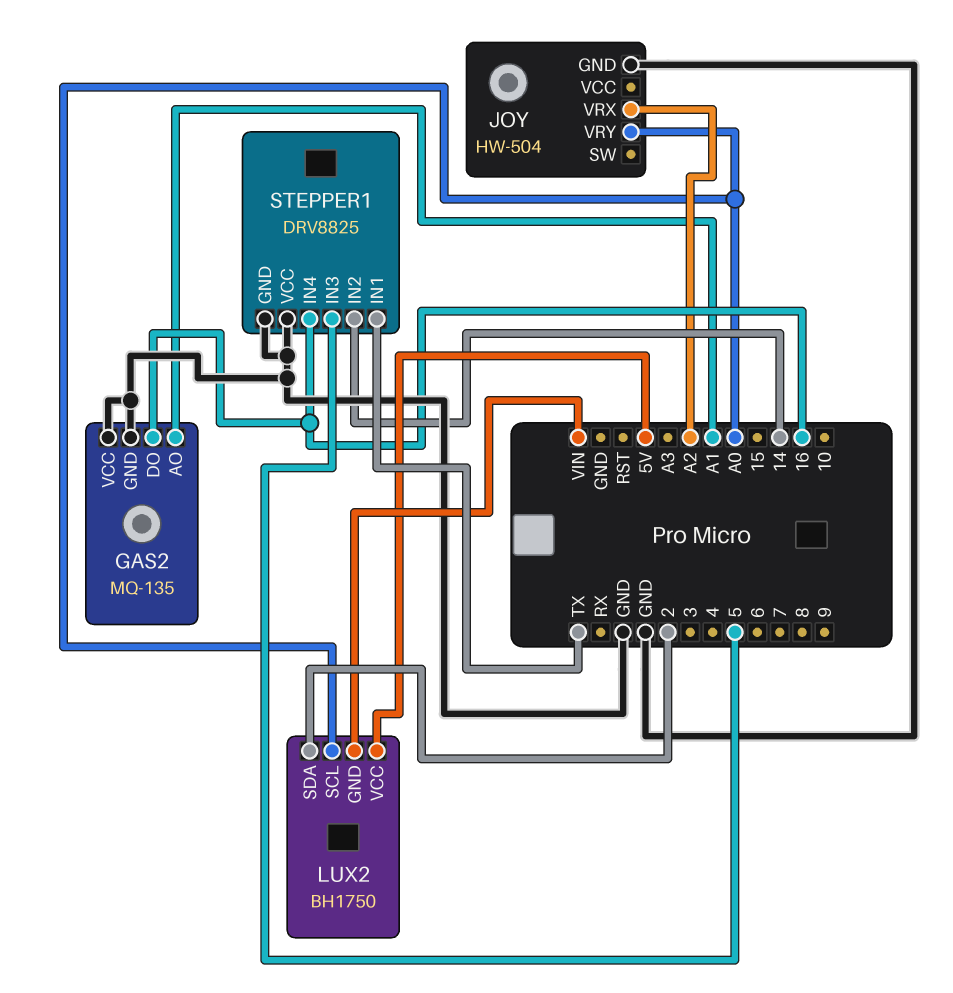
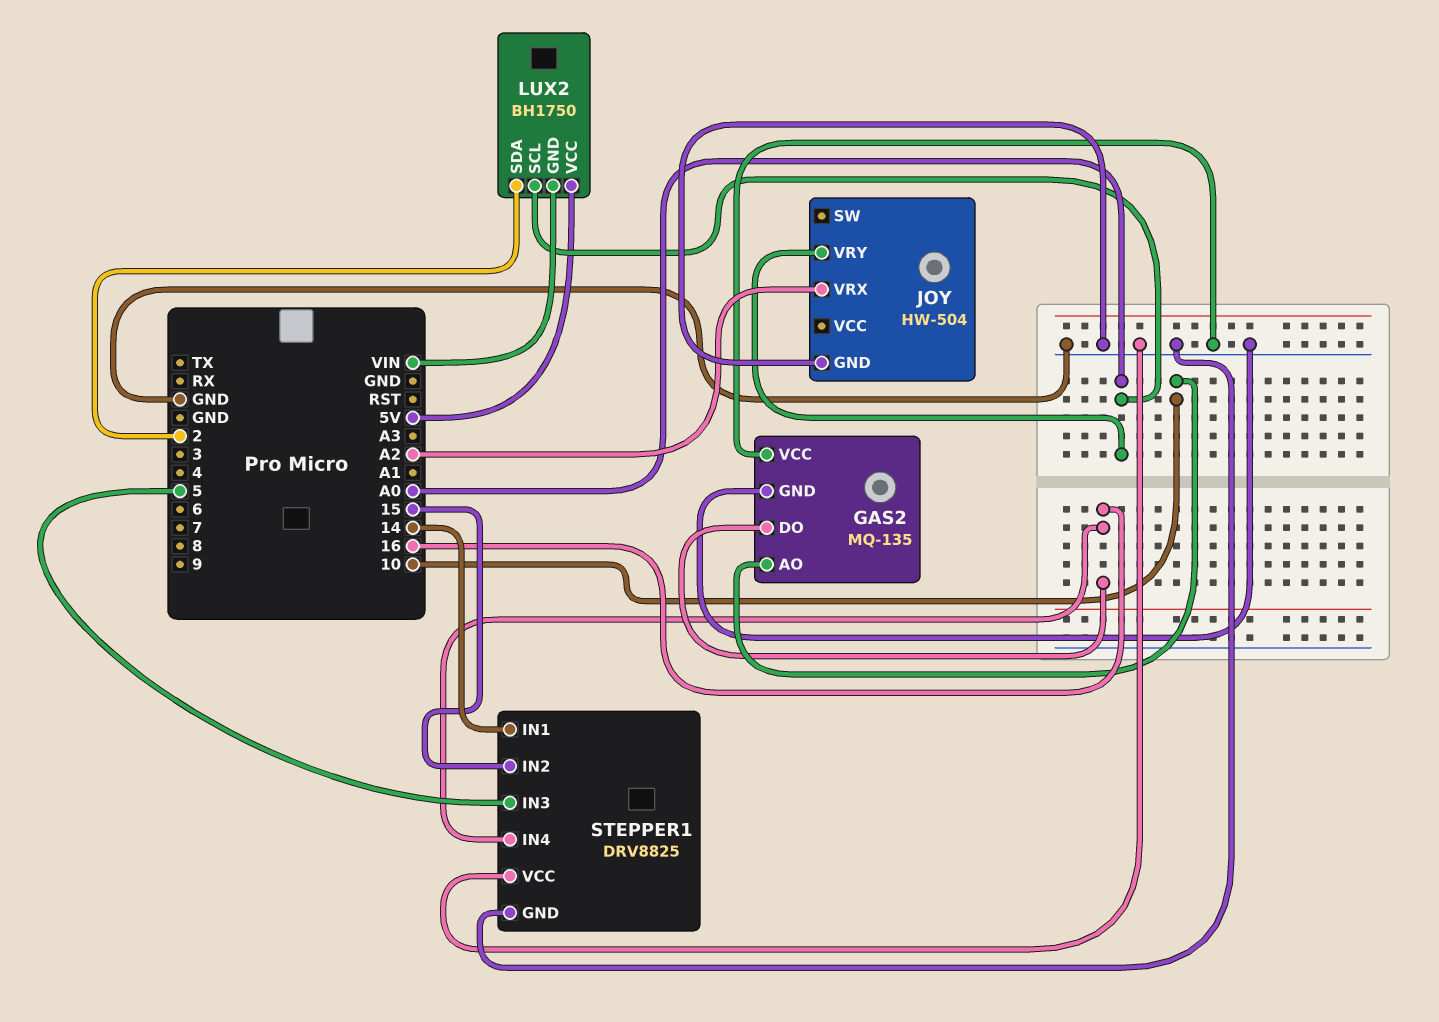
GAS2 pin AO: A1 -> 10
STEPPER1 pin IN1: TX -> 14
STEPPER1 pin IN2: 14 -> 15

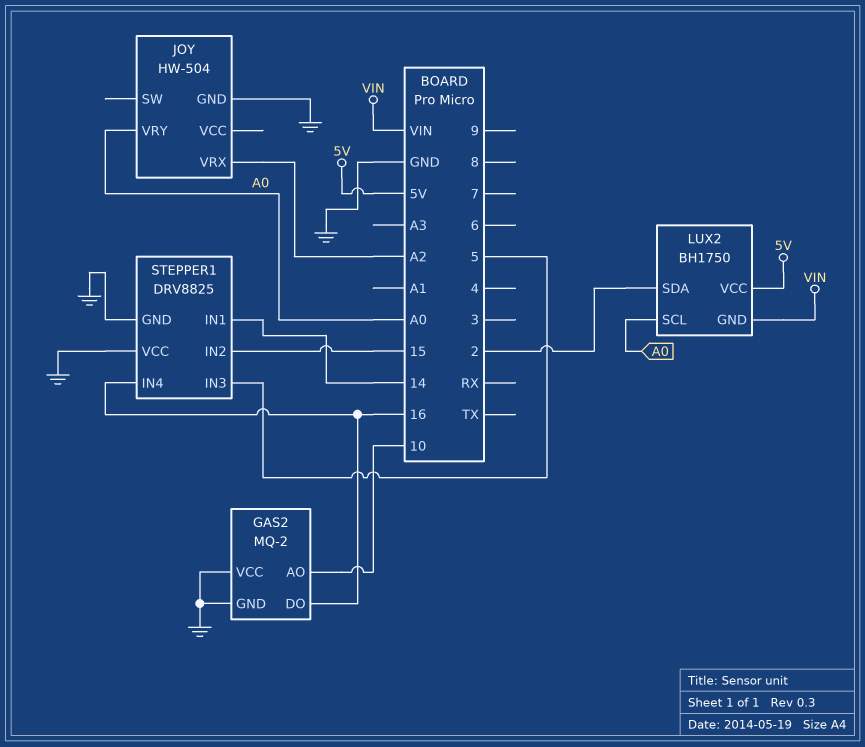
GAS2: MQ-135 -> MQ-2

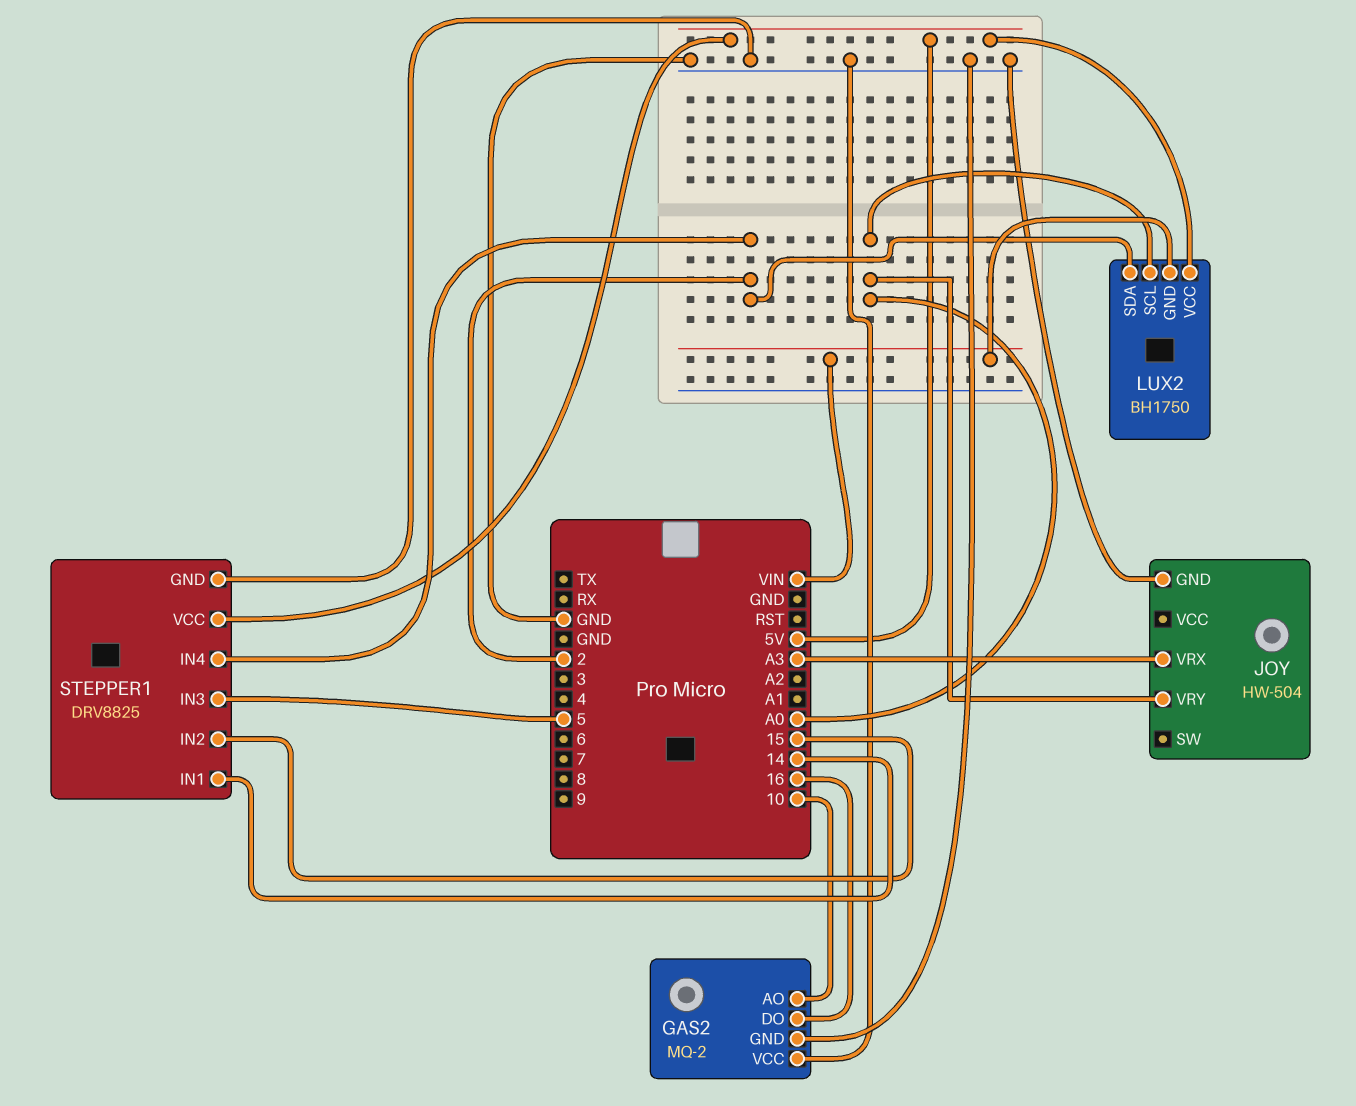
JOY pin VRX: A2 -> A3
STEPPER1 pin IN4: 16 -> 2
STEPPER1 pin VCC: GND -> 5V

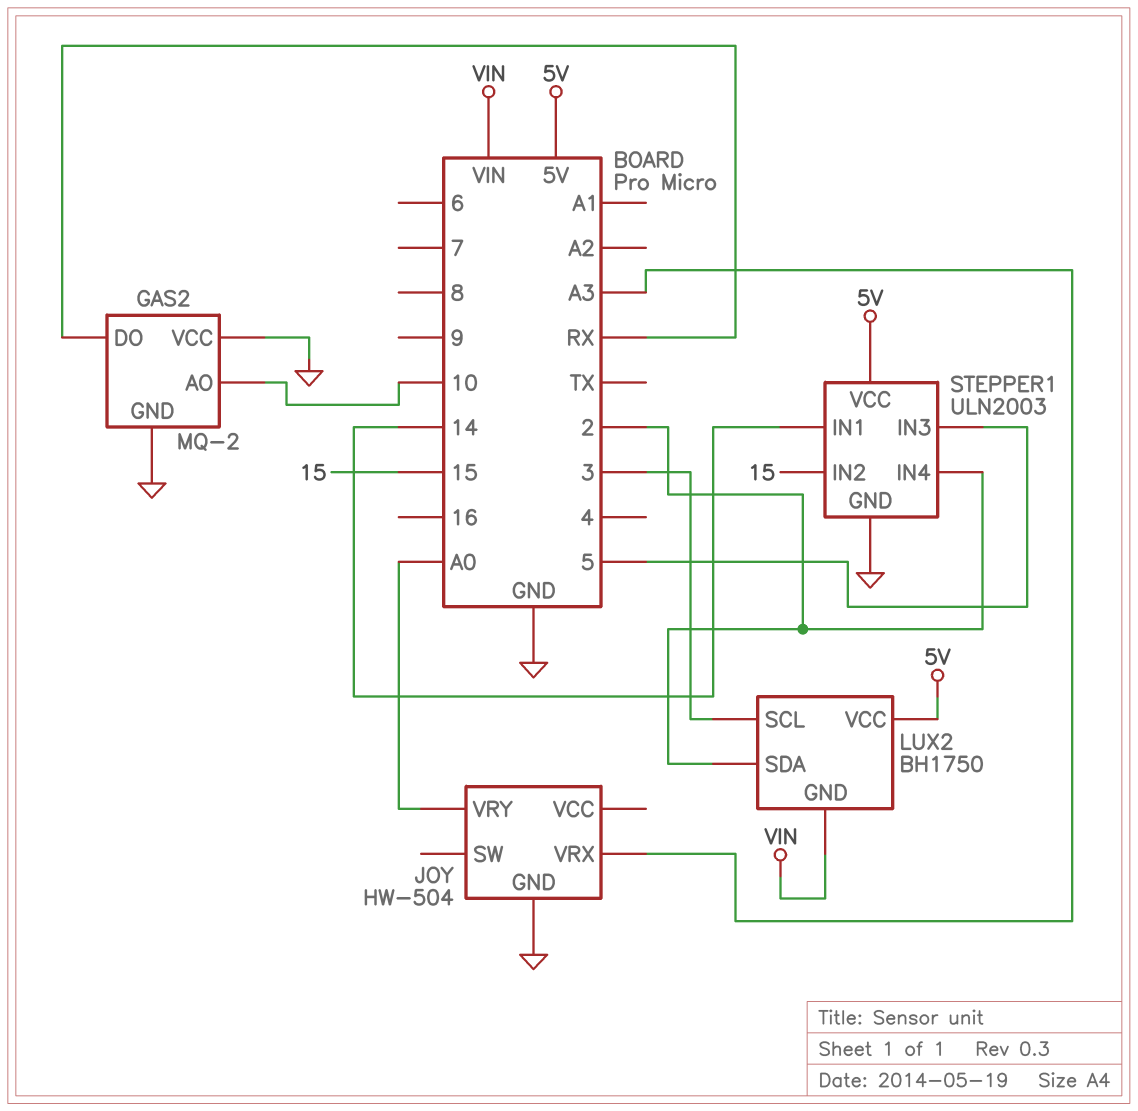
GAS2 pin DO: 16 -> RX
LUX2 pin SCL: A0 -> 3
STEPPER1: DRV8825 -> ULN2003

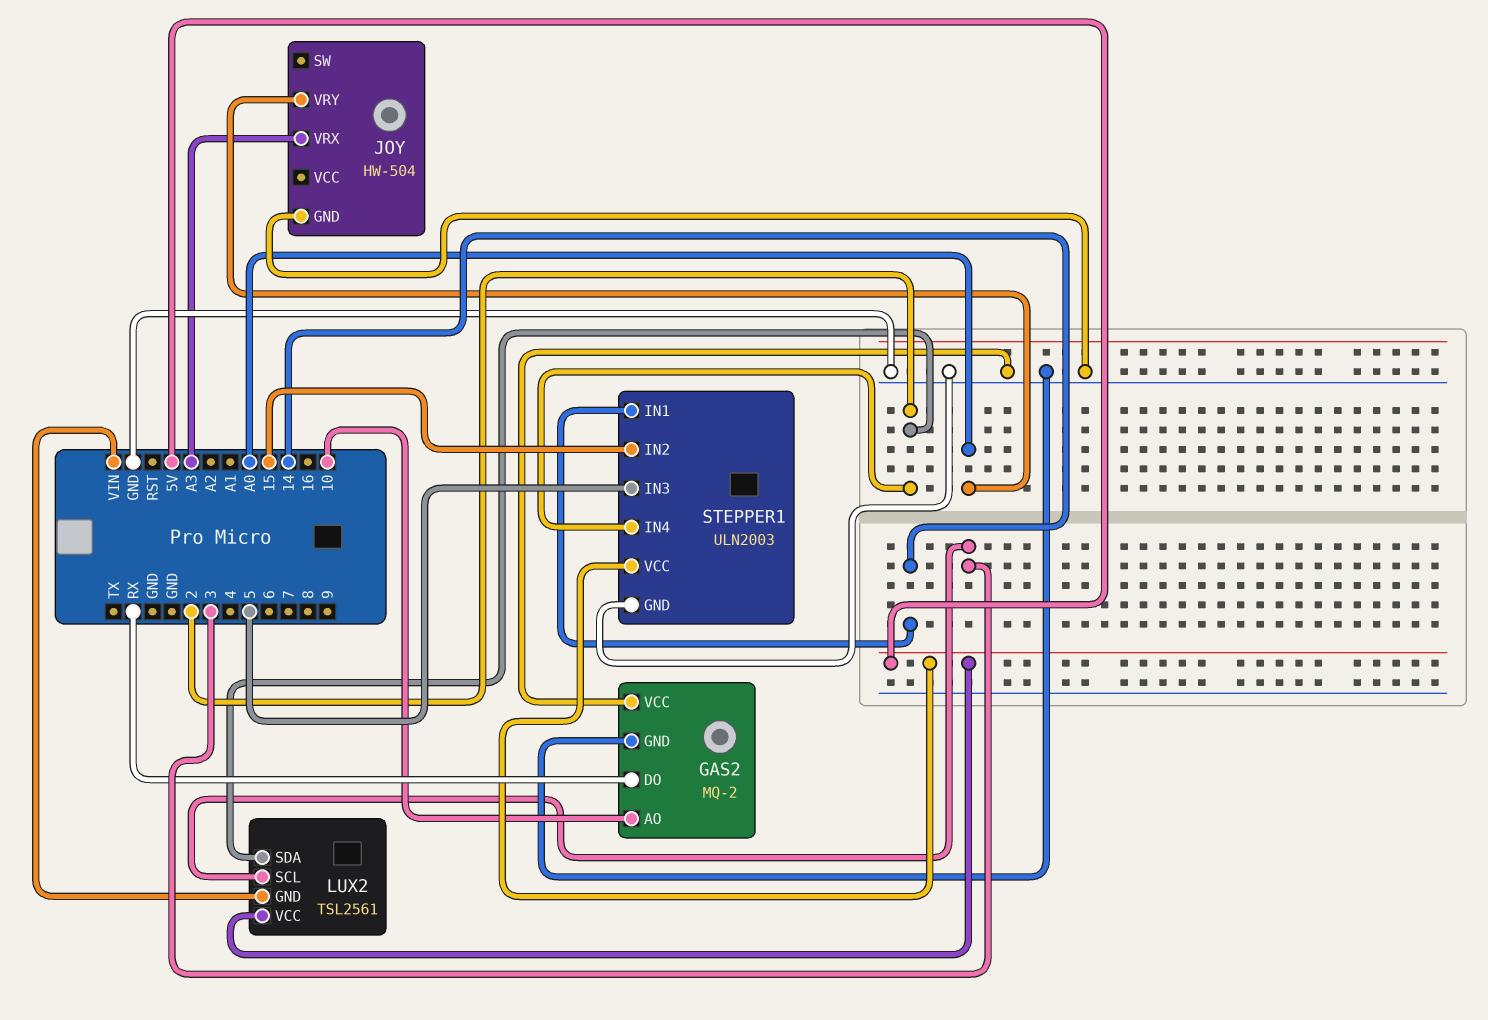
LUX2: BH1750 -> TSL2561

